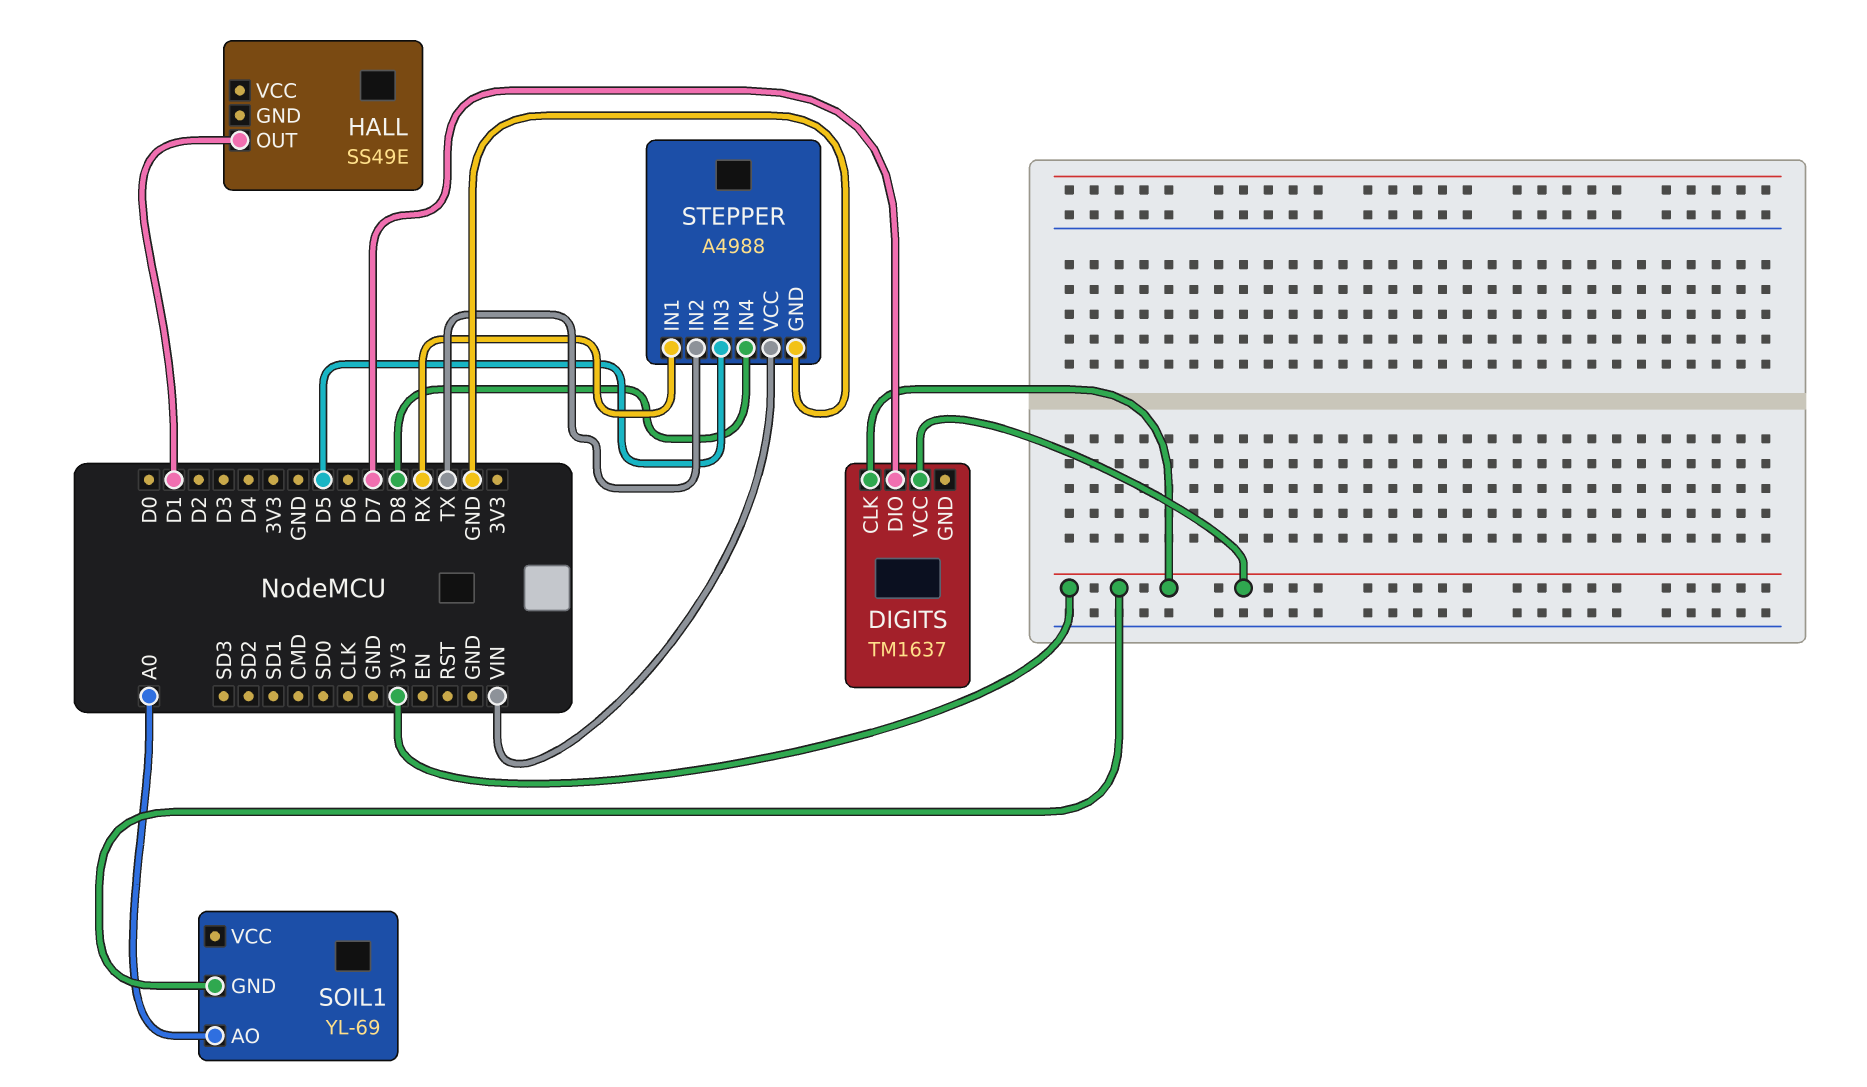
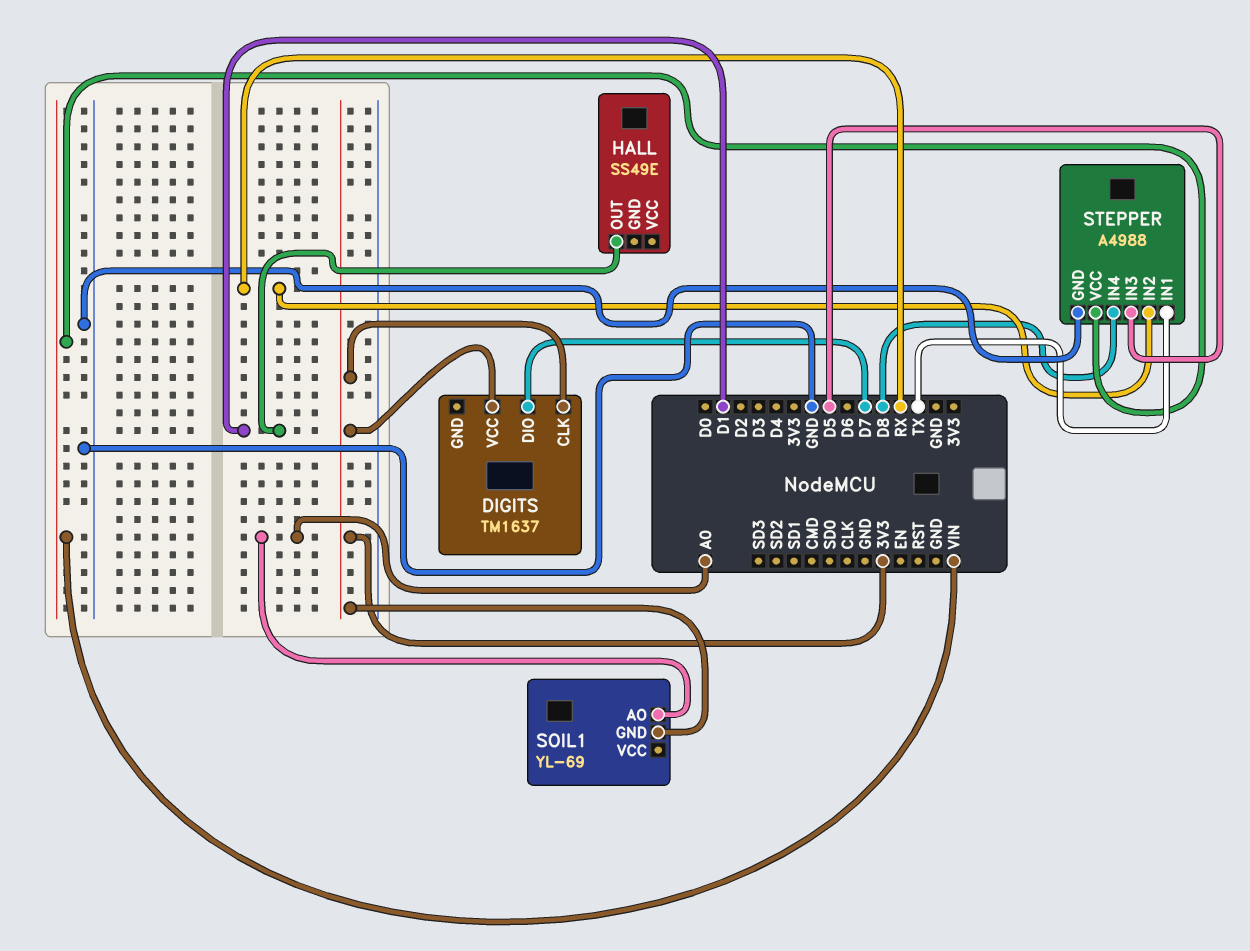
STEPPER pin IN1: RX -> TX
STEPPER pin IN2: TX -> RX

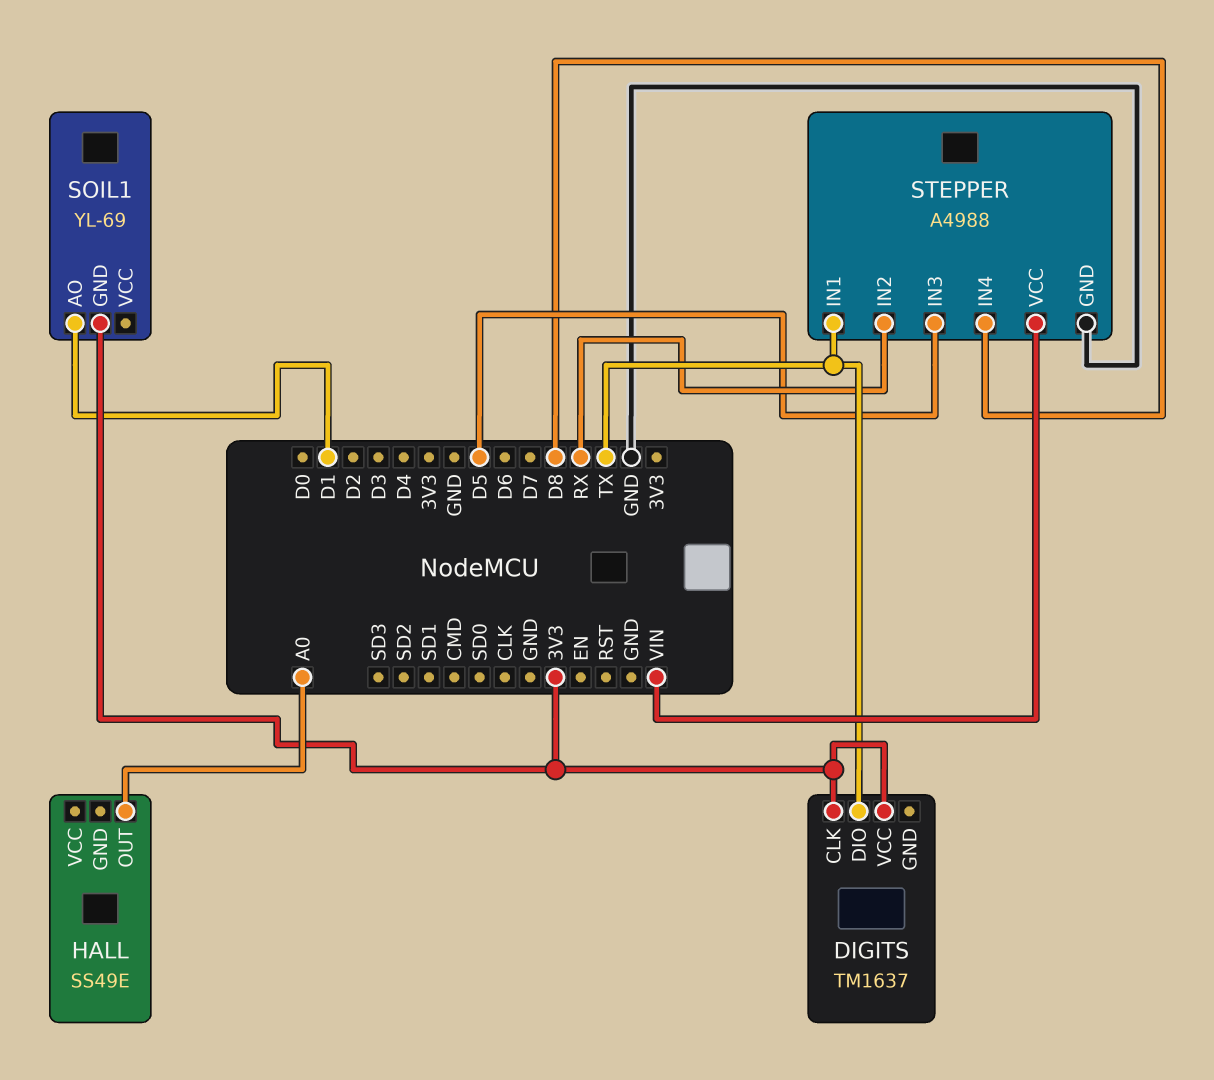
DIGITS pin DIO: D7 -> TX
HALL pin OUT: D1 -> A0
SOIL1 pin AO: A0 -> D1

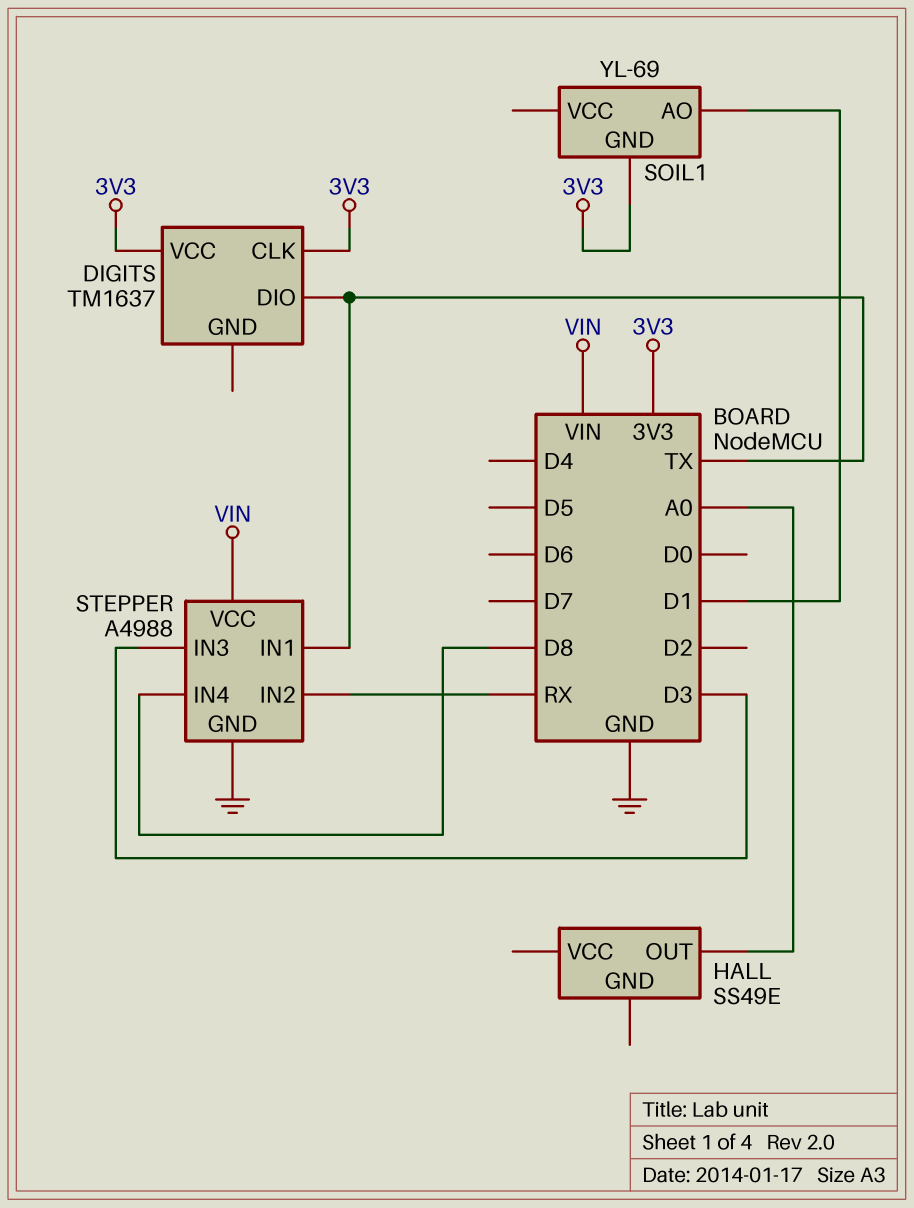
STEPPER pin IN3: D5 -> D3

